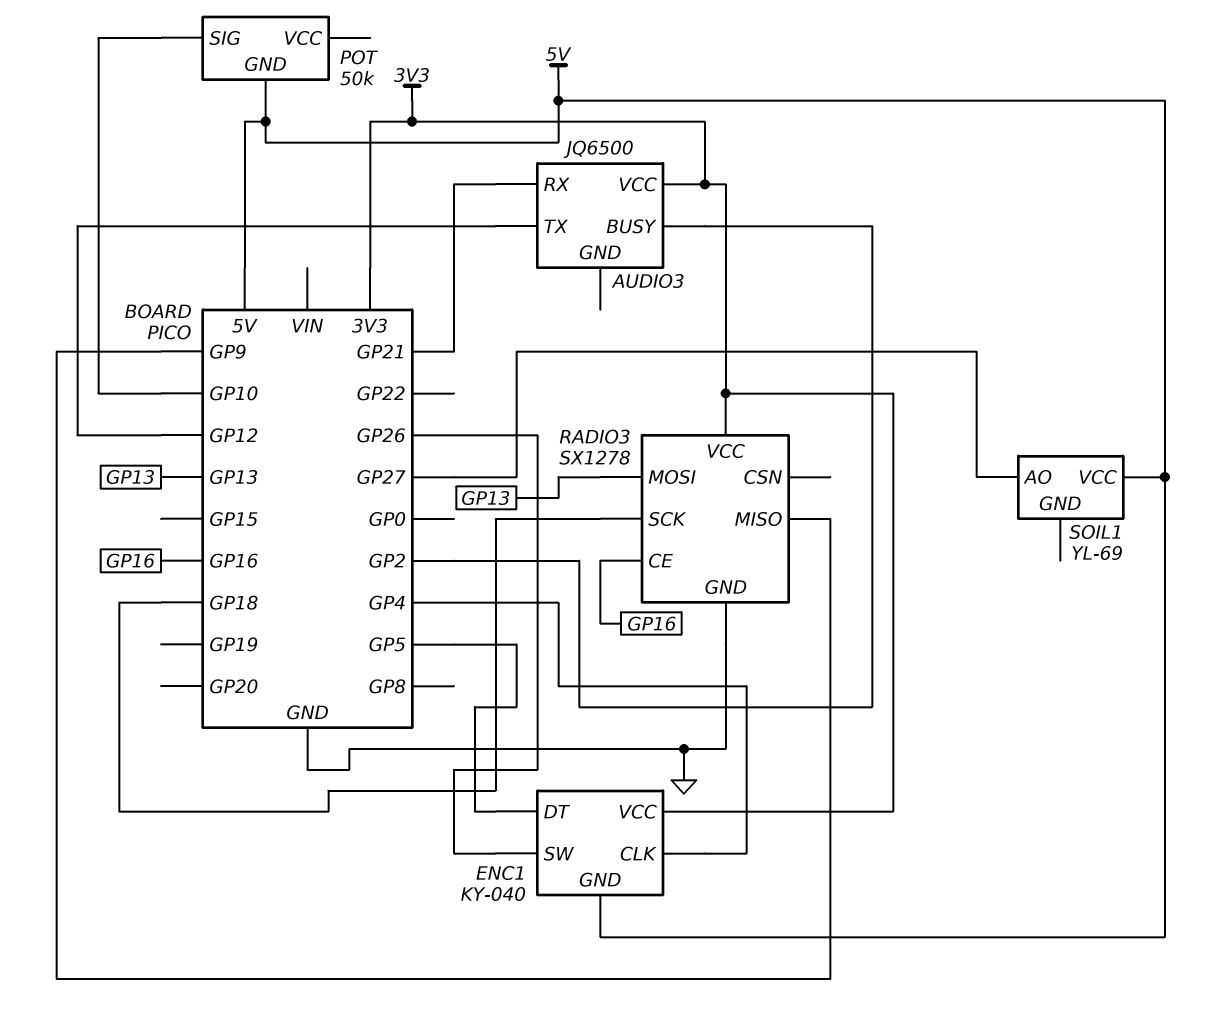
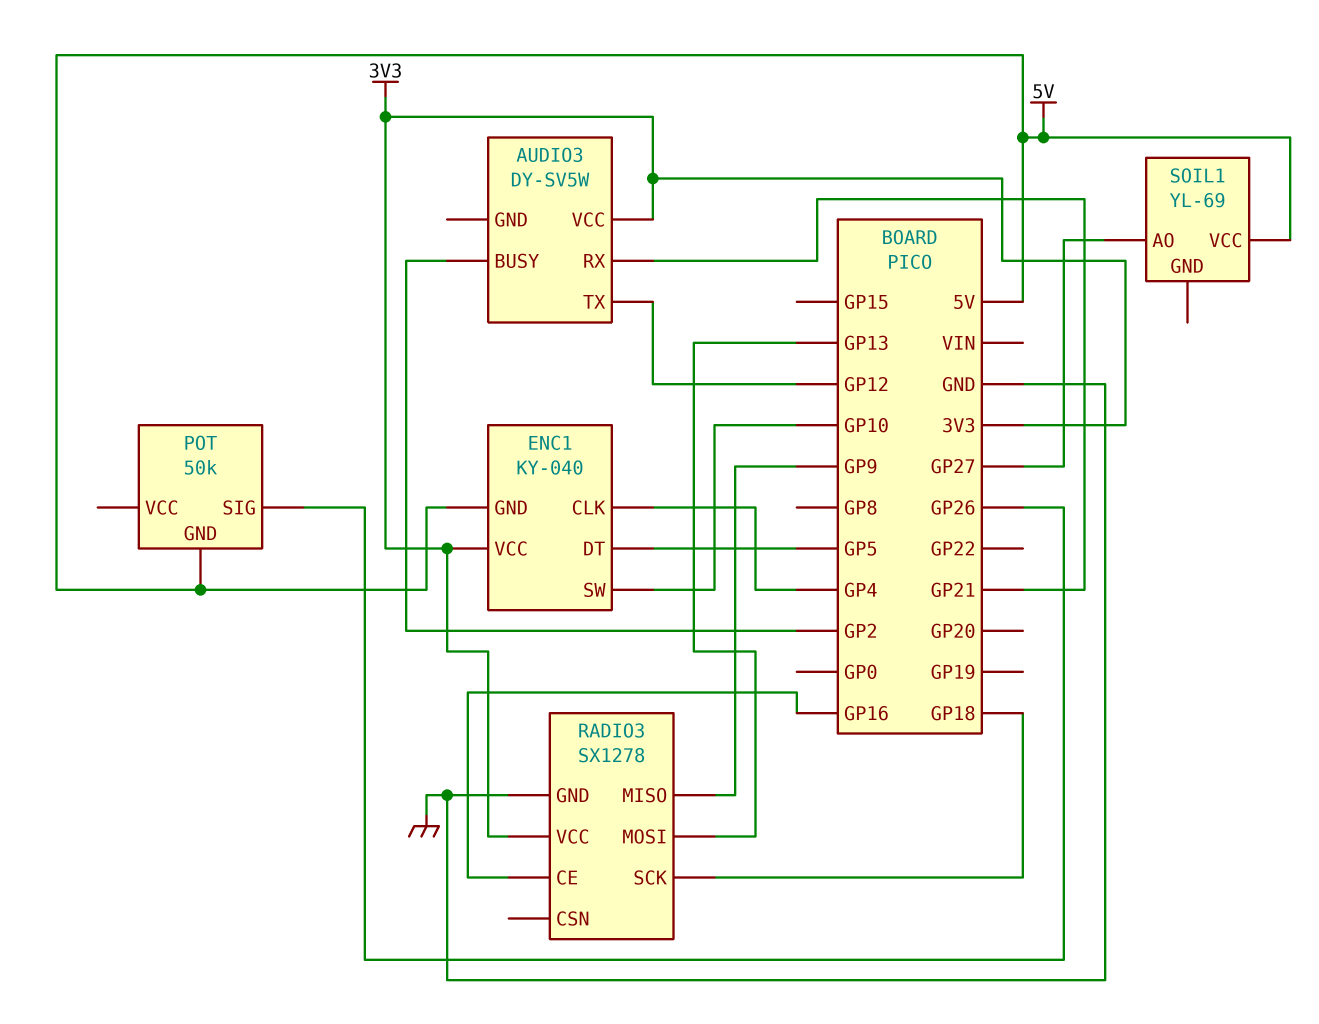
AUDIO3: JQ6500 -> DY-SV5W
ENC1 pin SW: GP26 -> GP10
POT pin SIG: GP10 -> GP26

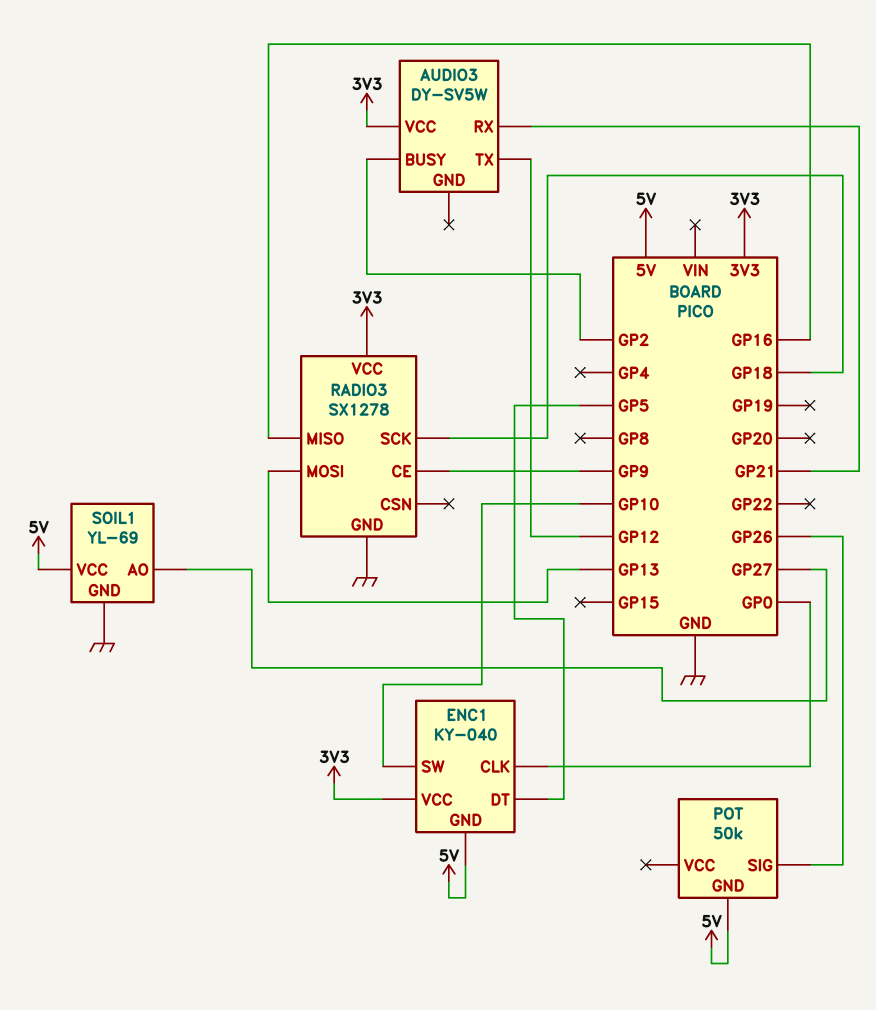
ENC1 pin CLK: GP4 -> GP0
RADIO3 pin CE: GP16 -> GP9
RADIO3 pin MISO: GP9 -> GP16
SOIL1 pin GND: none -> GND

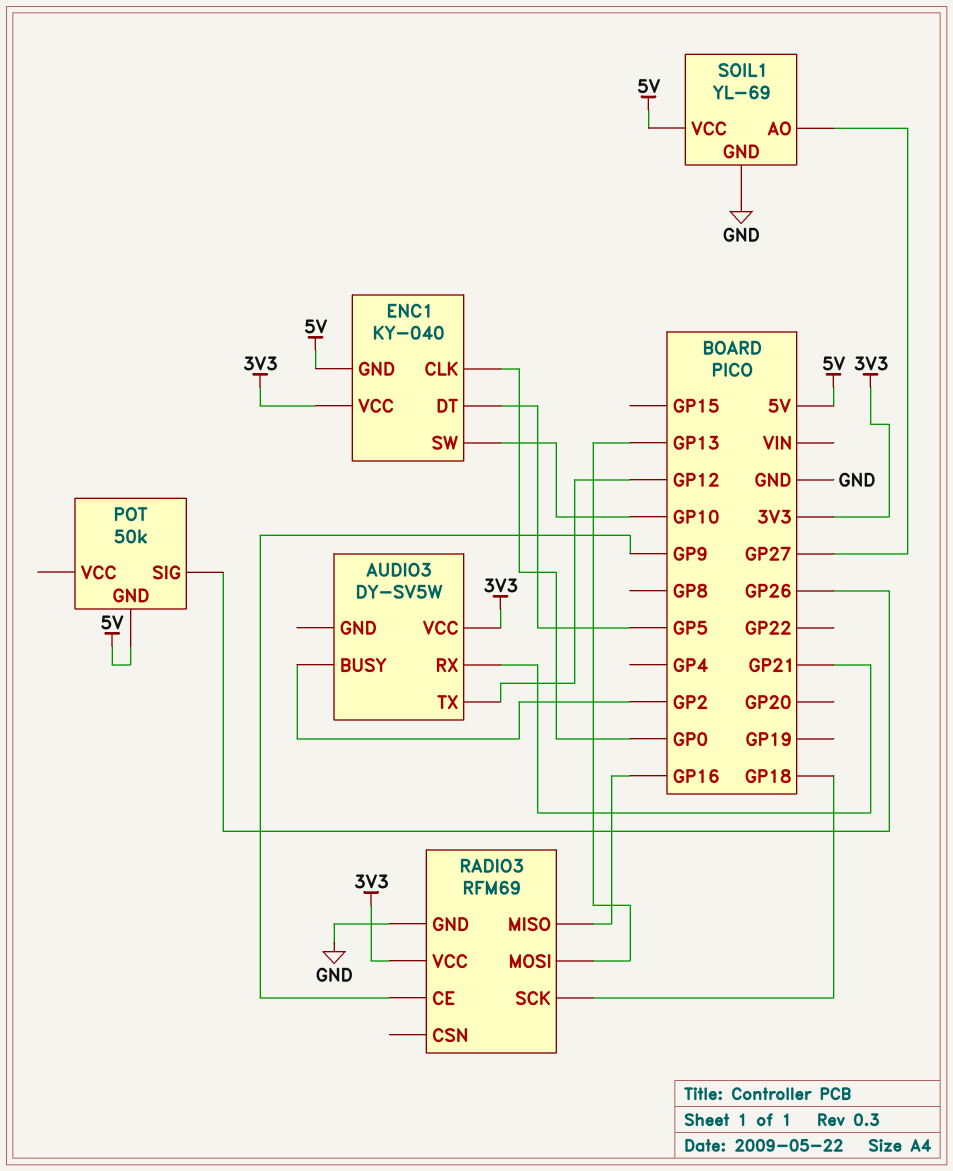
RADIO3: SX1278 -> RFM69

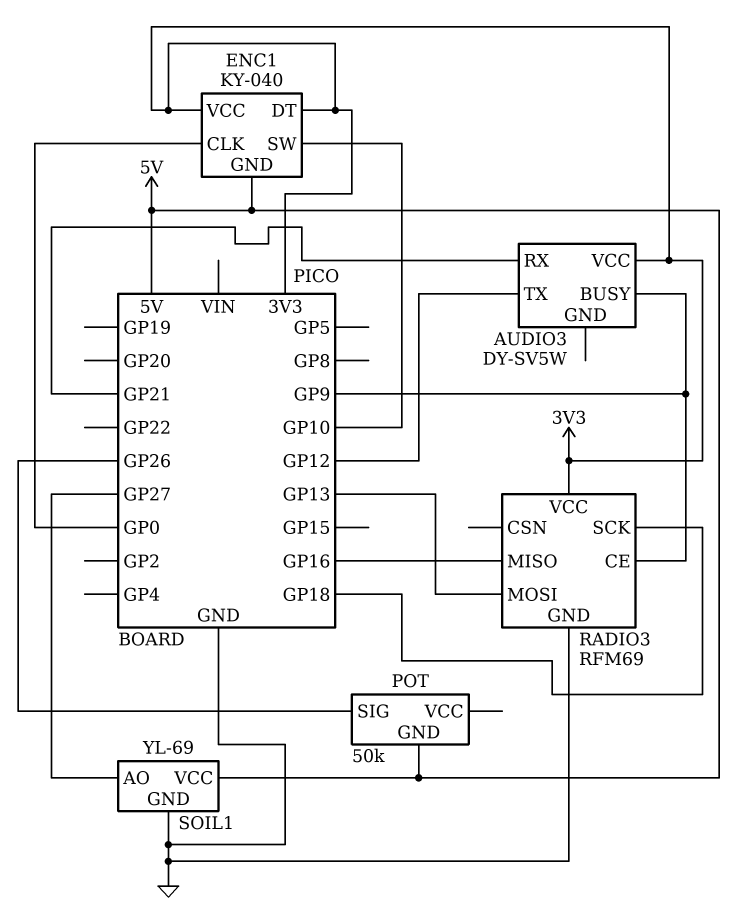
AUDIO3 pin BUSY: GP2 -> GP9
ENC1 pin DT: GP5 -> 3V3

